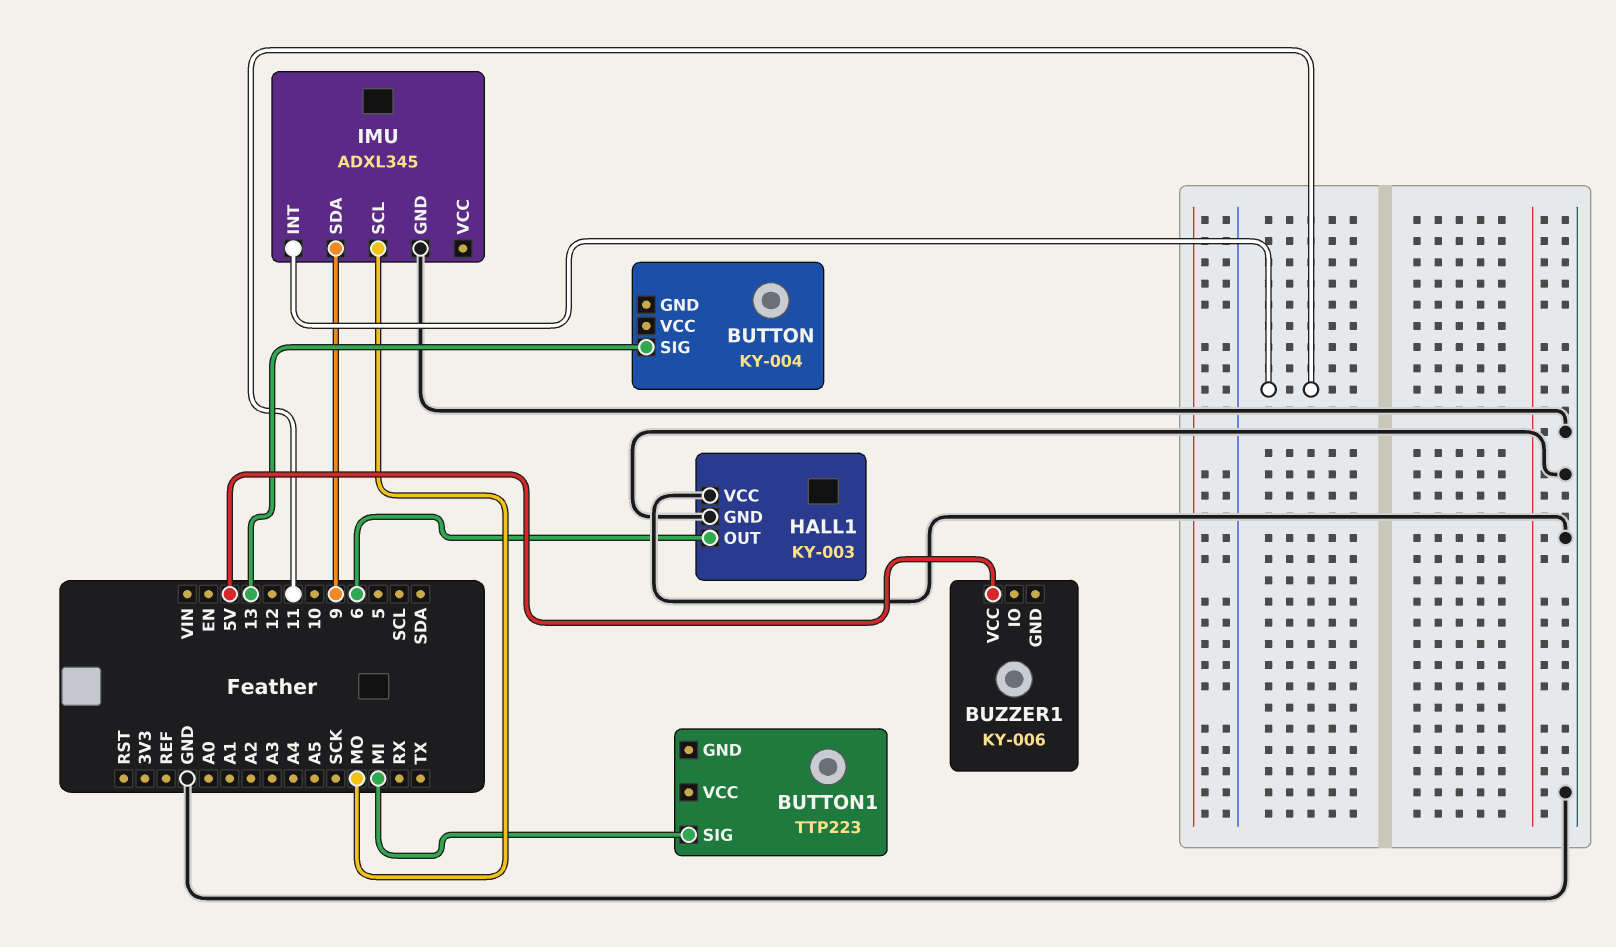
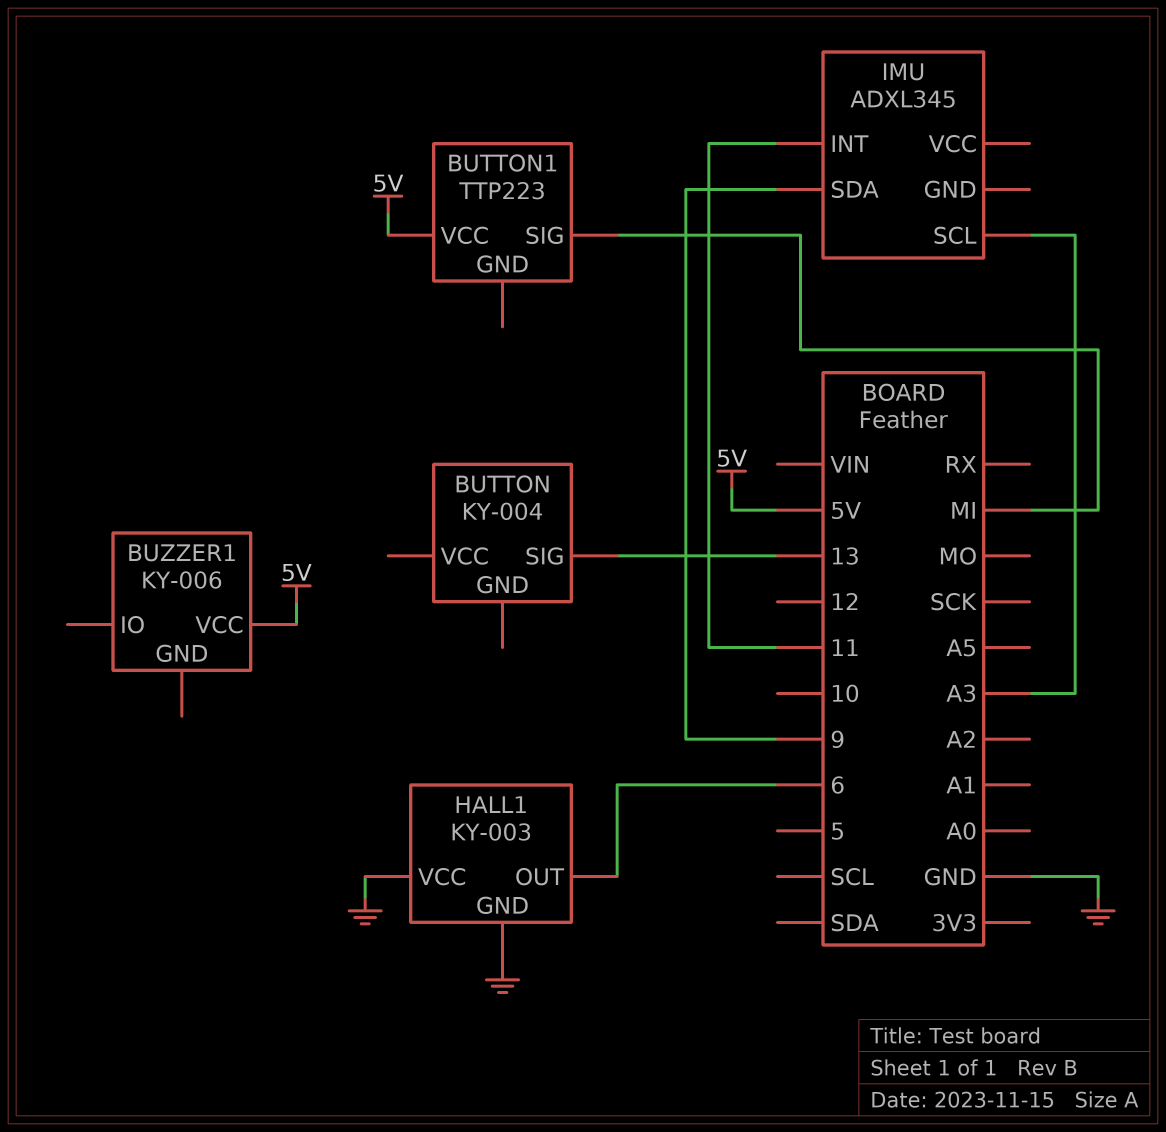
BUTTON1 pin VCC: none -> 5V
IMU pin GND: GND -> none
IMU pin SCL: MO -> A3

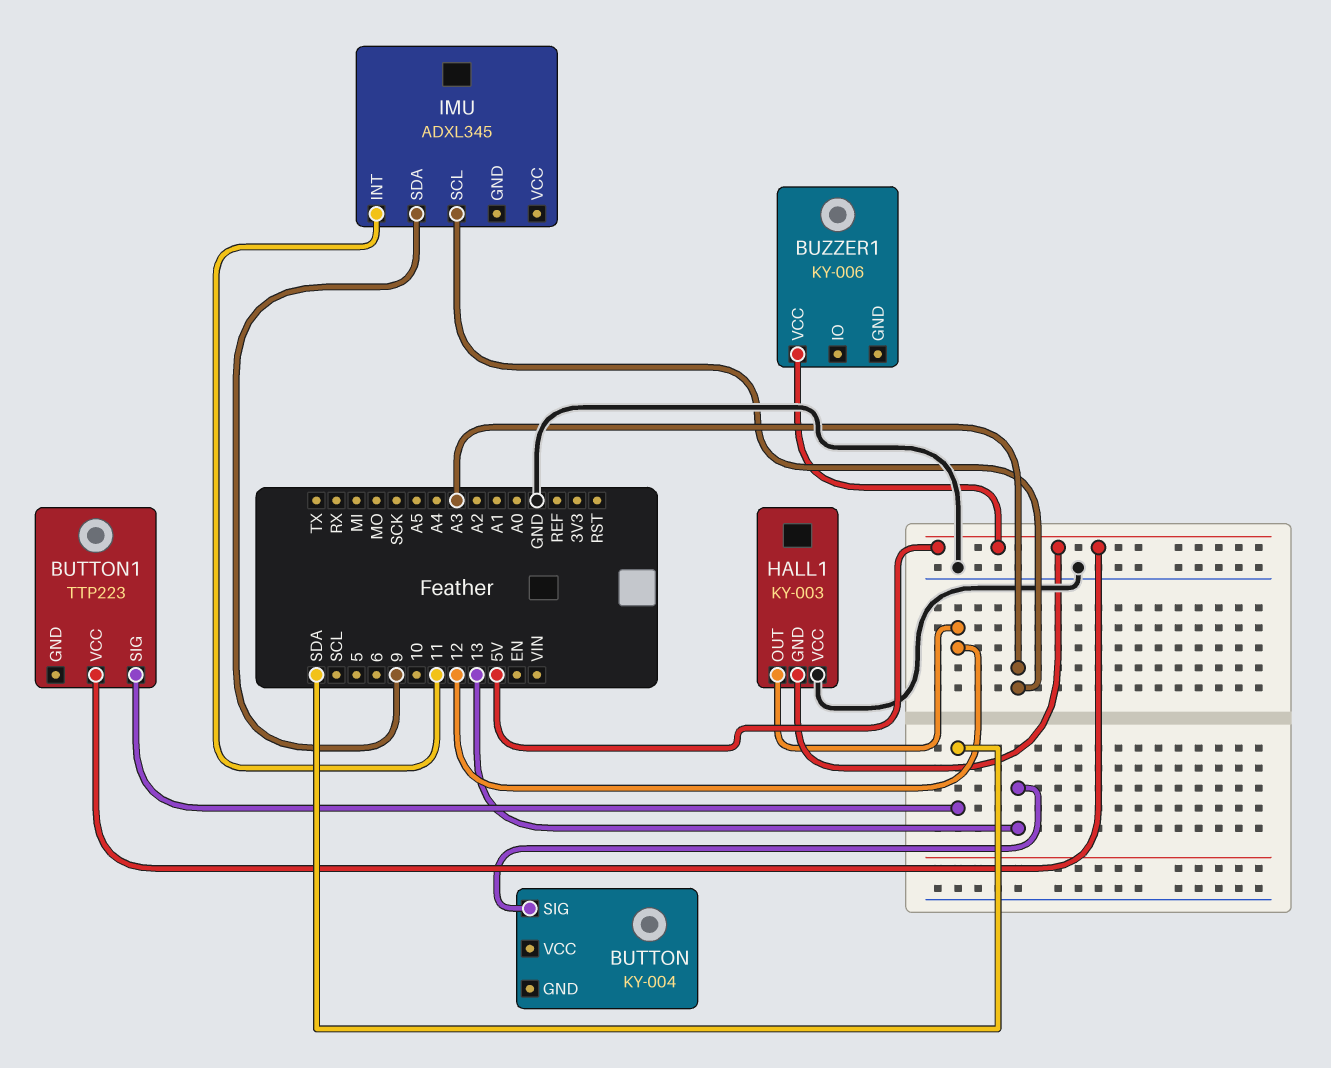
BUTTON1 pin SIG: MI -> SDA
HALL1 pin GND: GND -> 5V
HALL1 pin OUT: 6 -> 12

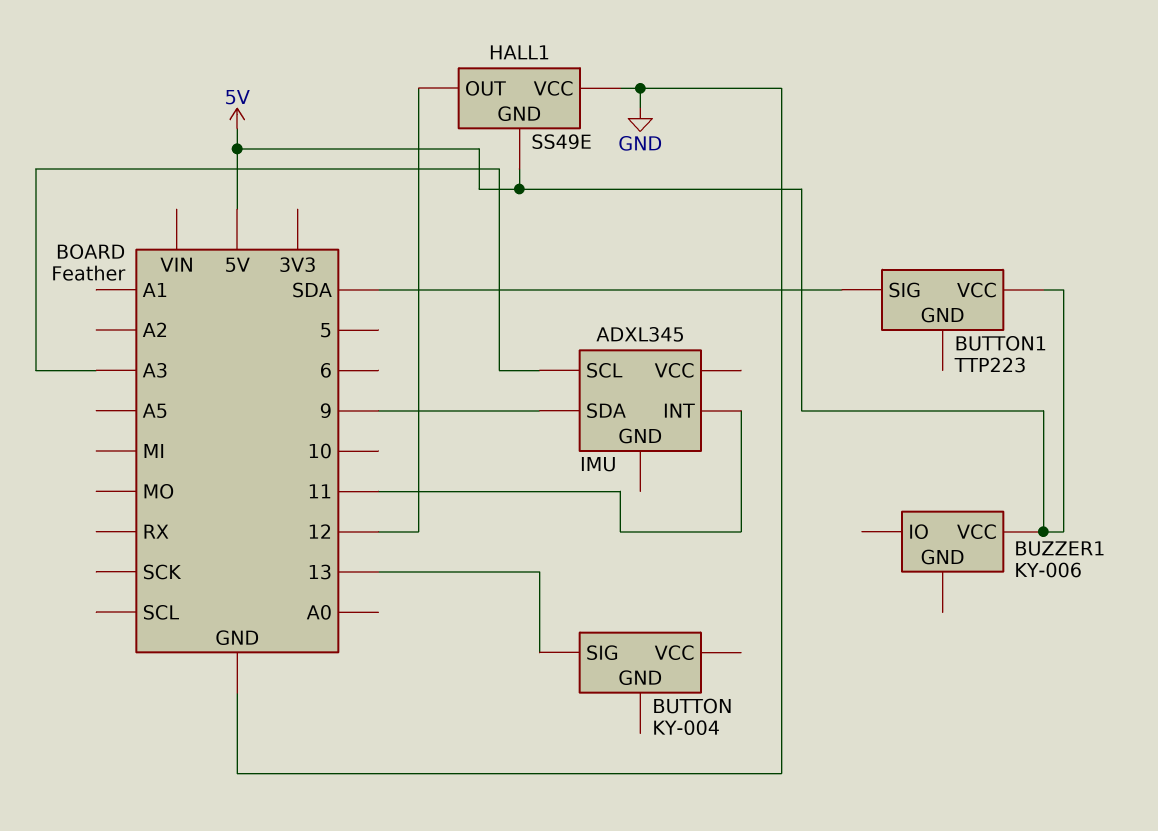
HALL1: KY-003 -> SS49E

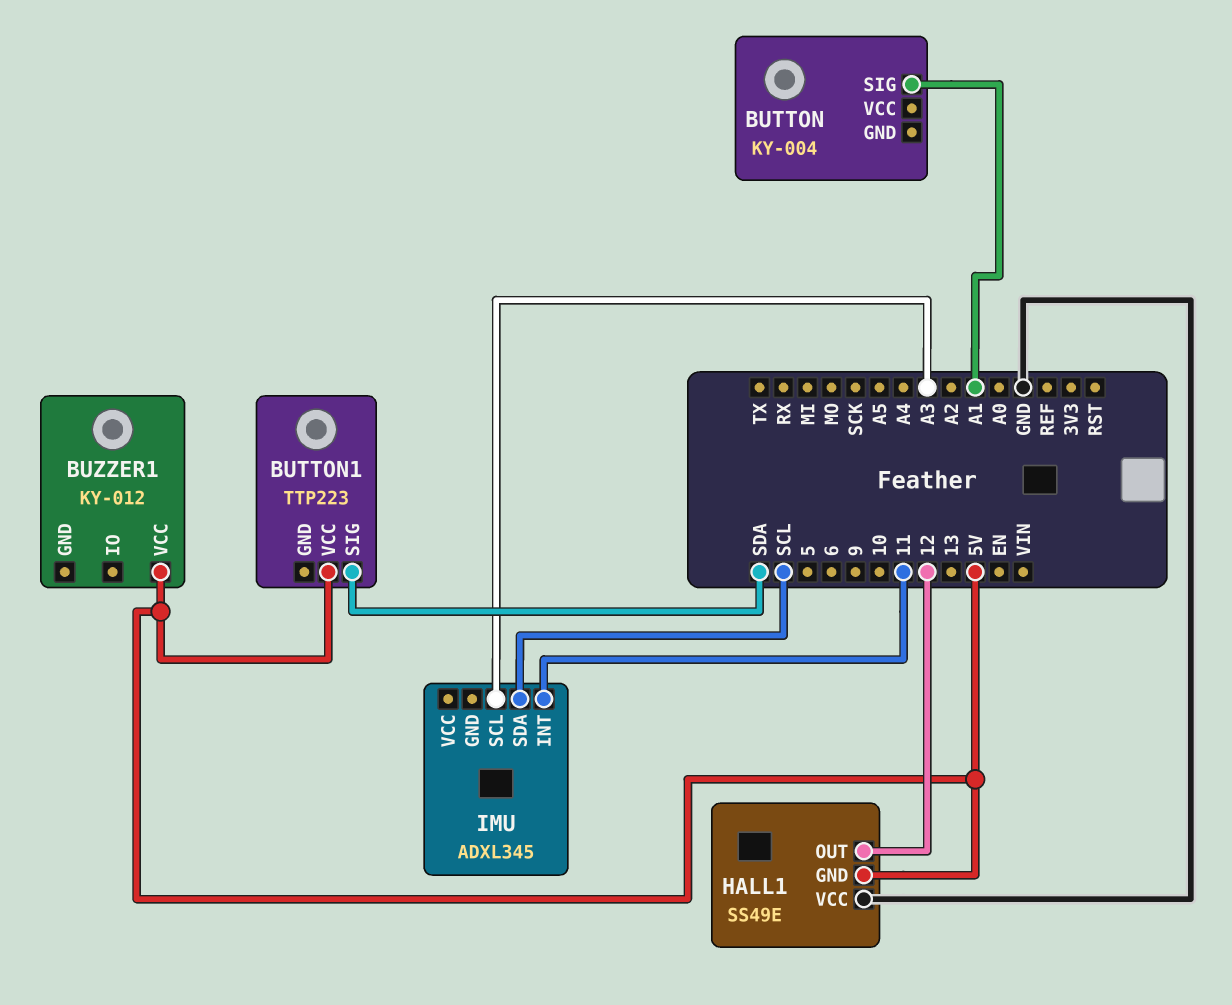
BUTTON pin SIG: 13 -> A1
BUZZER1: KY-006 -> KY-012
IMU pin SDA: 9 -> SCL

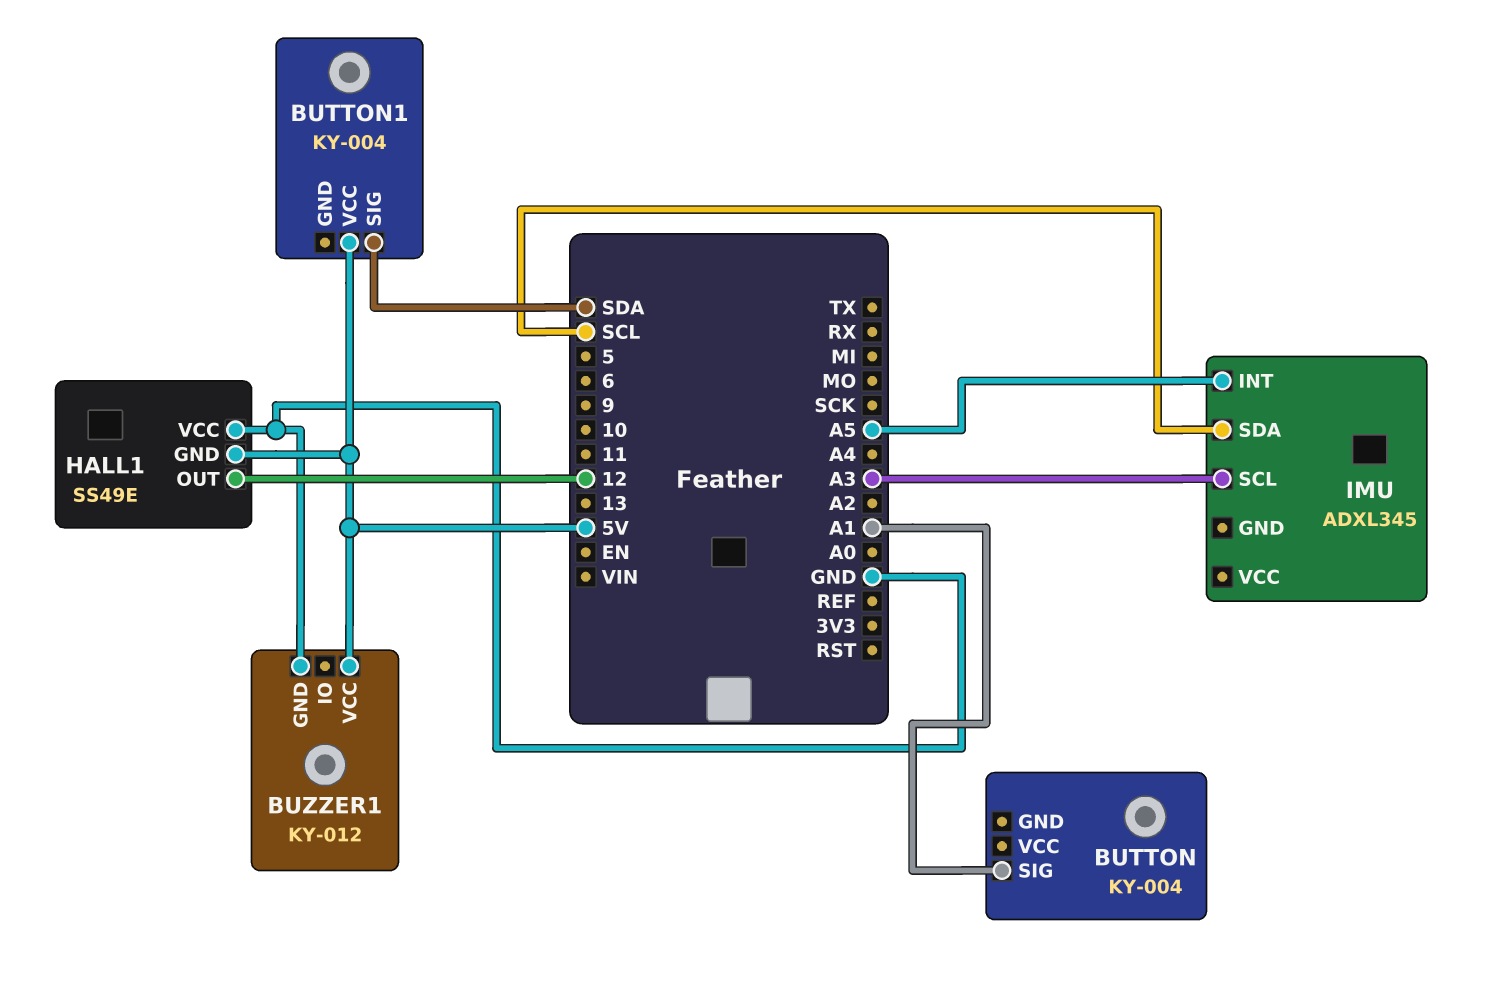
BUTTON1: TTP223 -> KY-004
BUZZER1 pin GND: none -> GND
IMU pin INT: 11 -> A5

